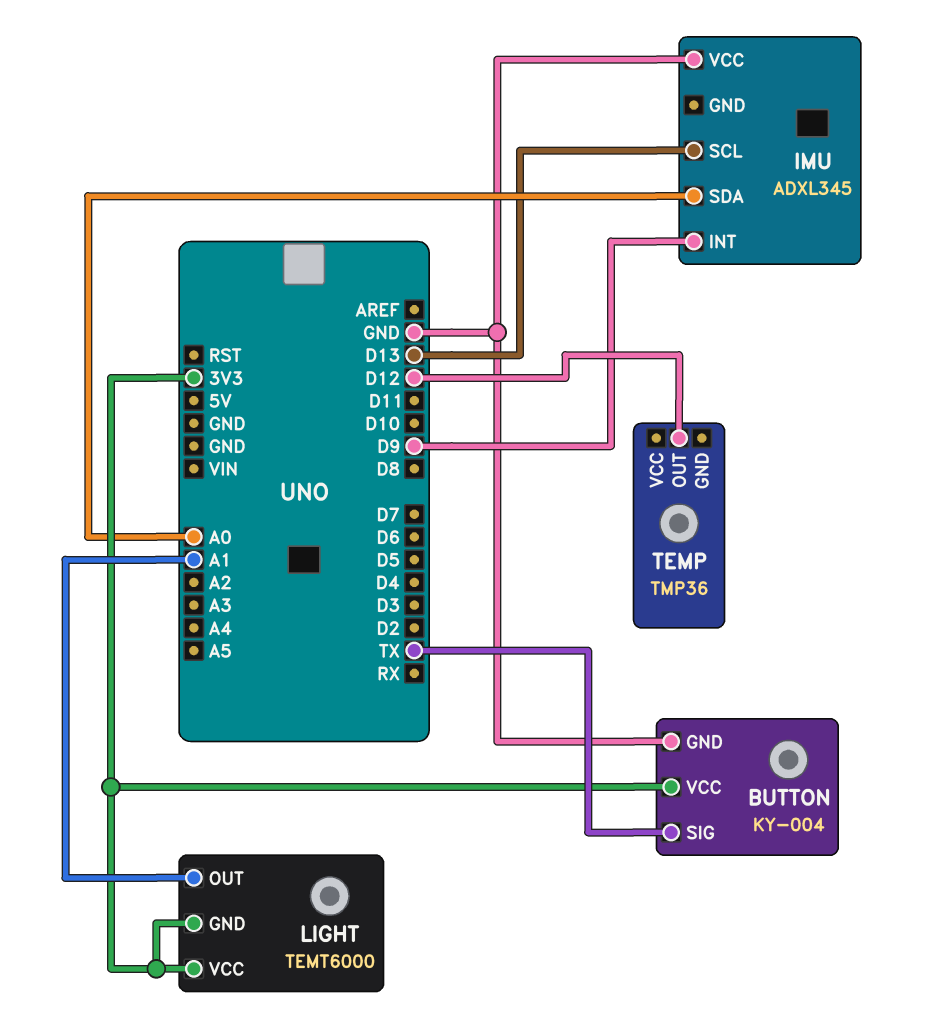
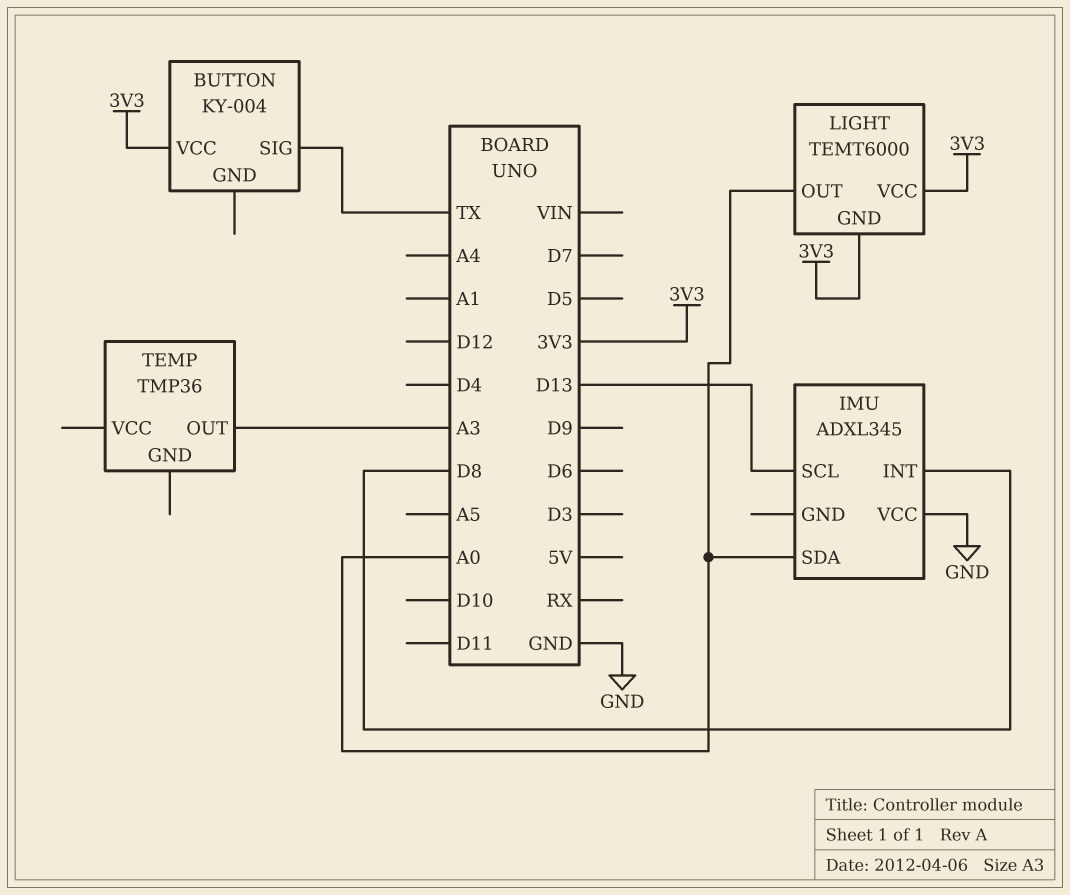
BUTTON pin GND: GND -> none
IMU pin INT: D9 -> D8
LIGHT pin OUT: A1 -> A0
TEMP pin OUT: D12 -> A3

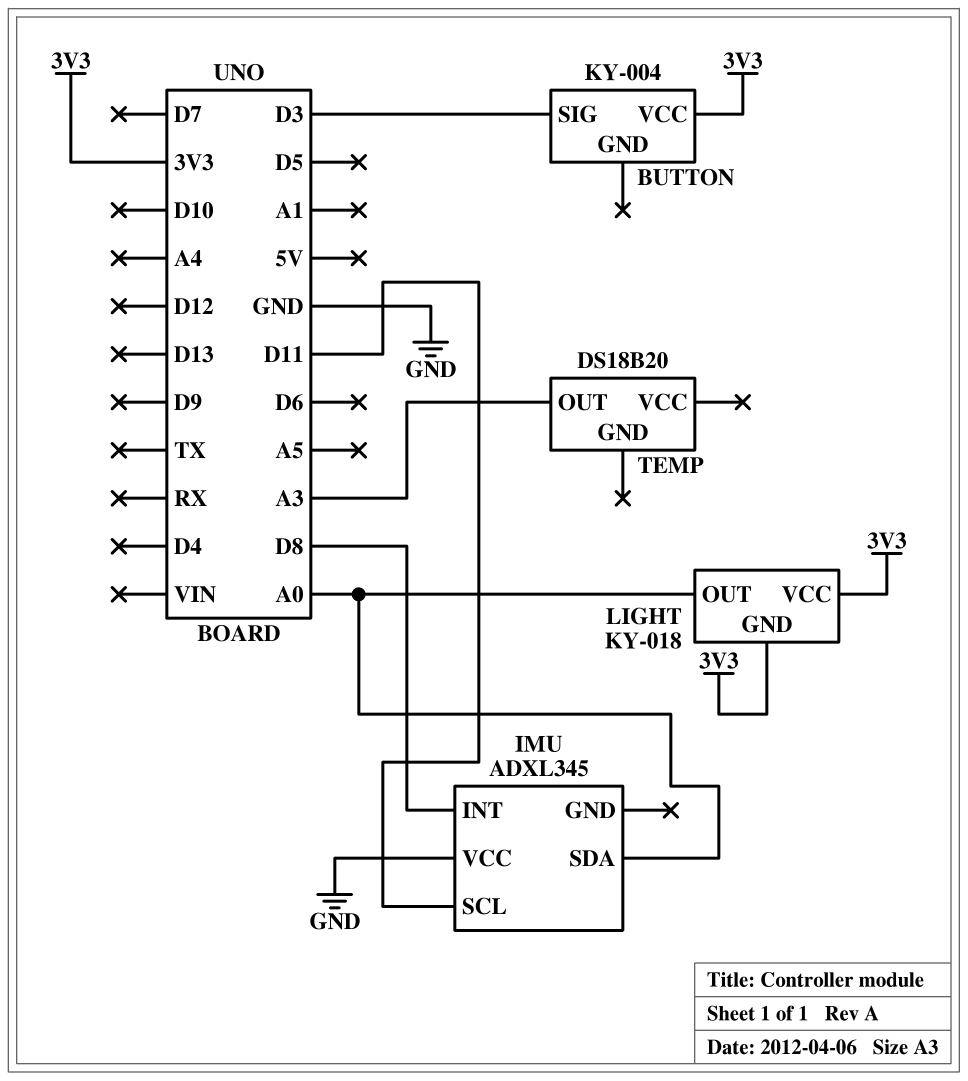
BUTTON pin SIG: TX -> D3
IMU pin SCL: D13 -> D11
LIGHT: TEMT6000 -> KY-018
TEMP: TMP36 -> DS18B20

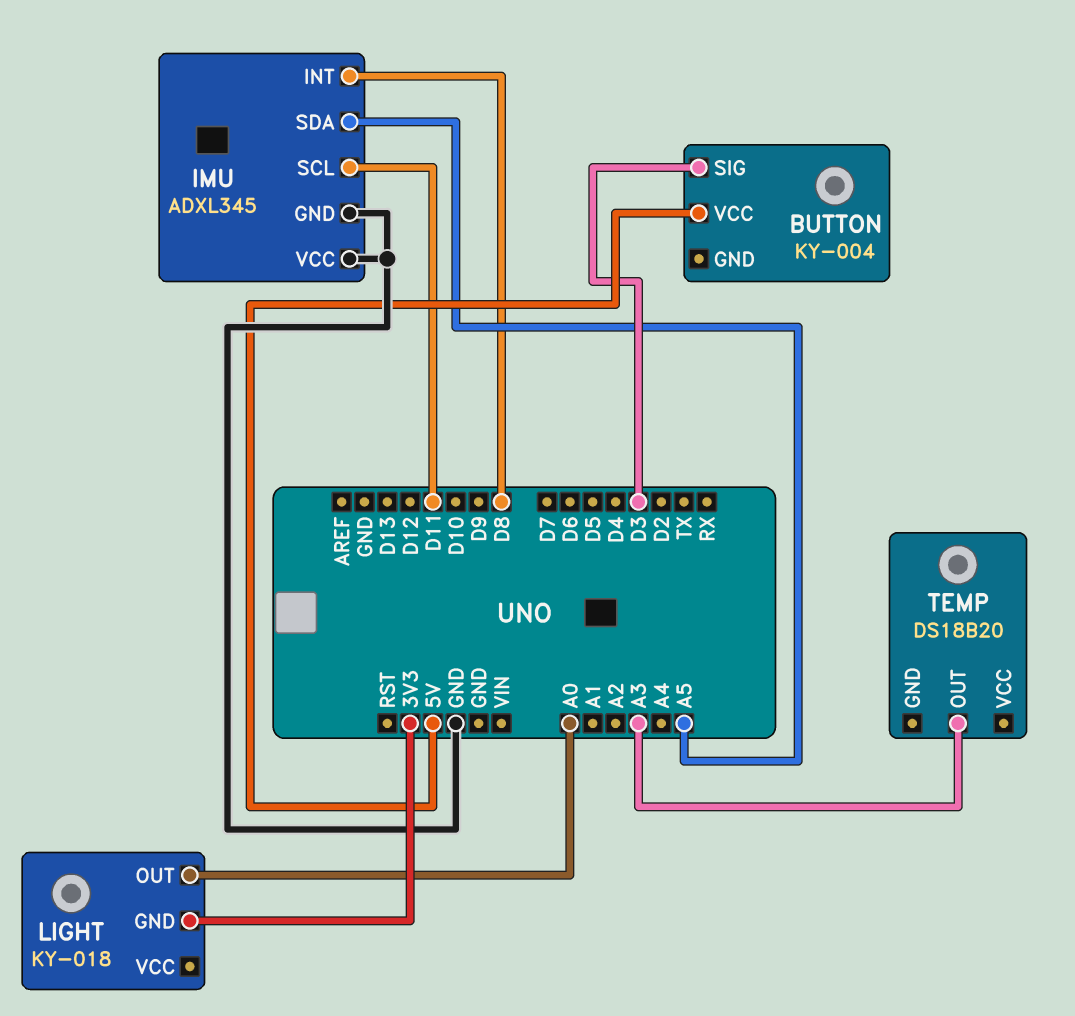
BUTTON pin VCC: 3V3 -> 5V
IMU pin GND: none -> GND
IMU pin SDA: A0 -> A5
LIGHT pin VCC: 3V3 -> none

